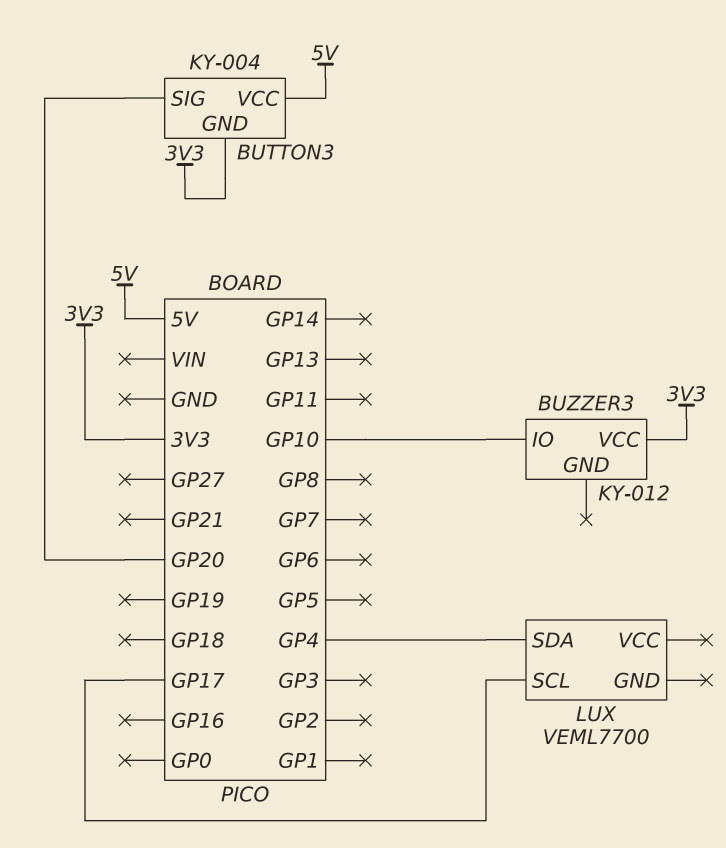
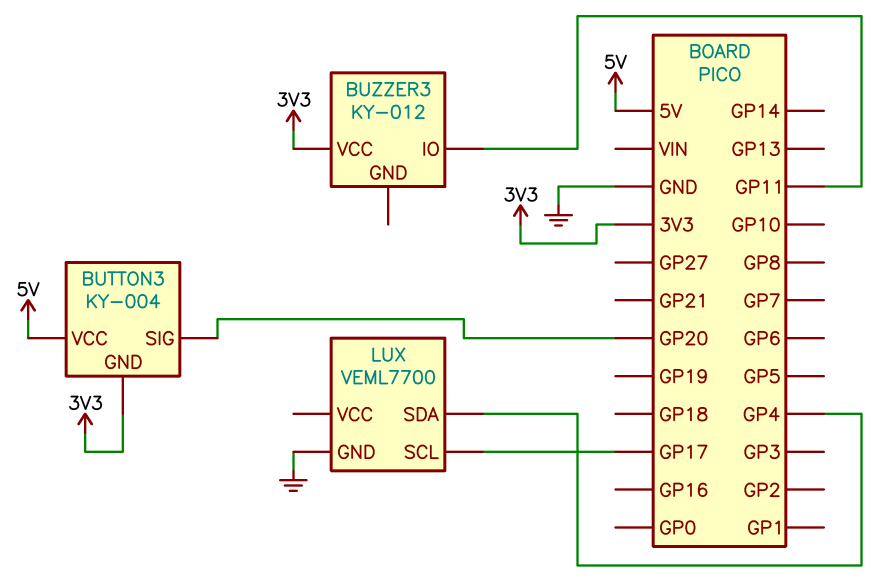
BUZZER3 pin IO: GP10 -> GP11
LUX pin GND: none -> GND

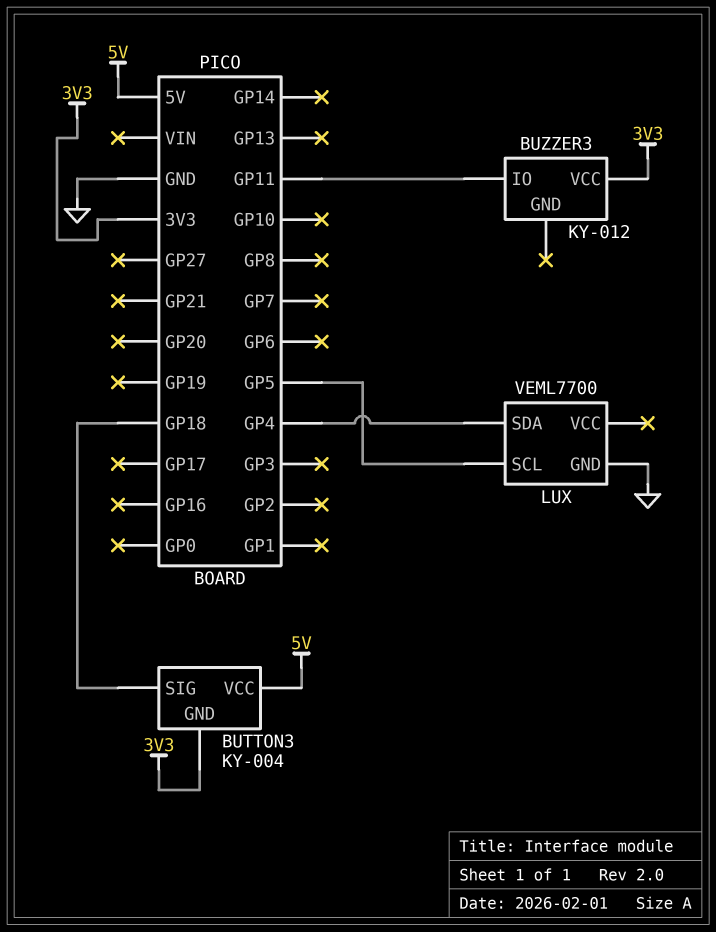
BUTTON3 pin SIG: GP20 -> GP18
LUX pin SCL: GP17 -> GP5

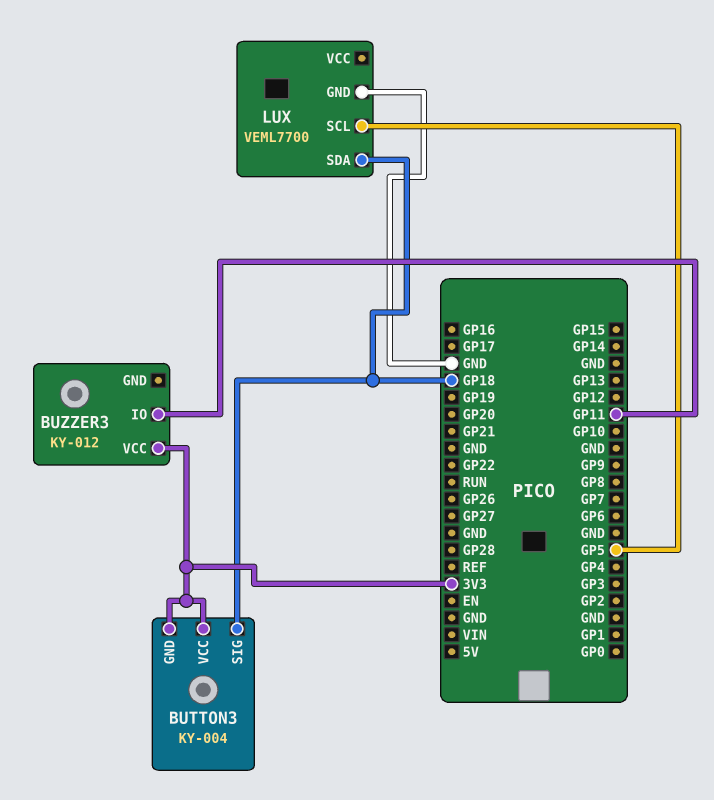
BUTTON3 pin VCC: 5V -> 3V3
LUX pin SDA: GP4 -> GP18

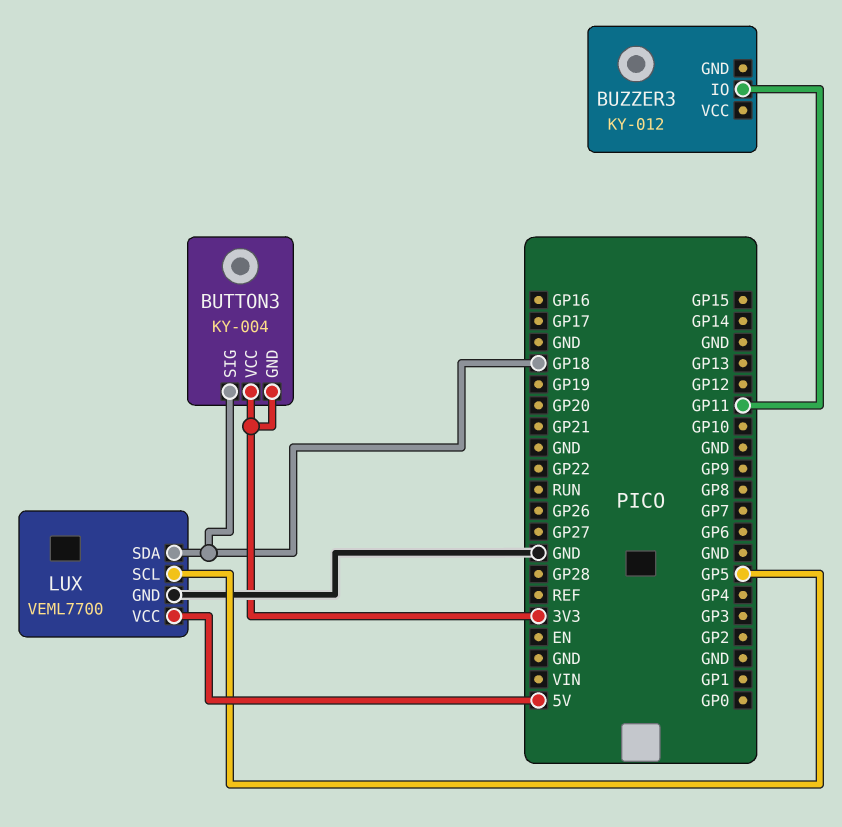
BUZZER3 pin VCC: 3V3 -> none
LUX pin VCC: none -> 5V

